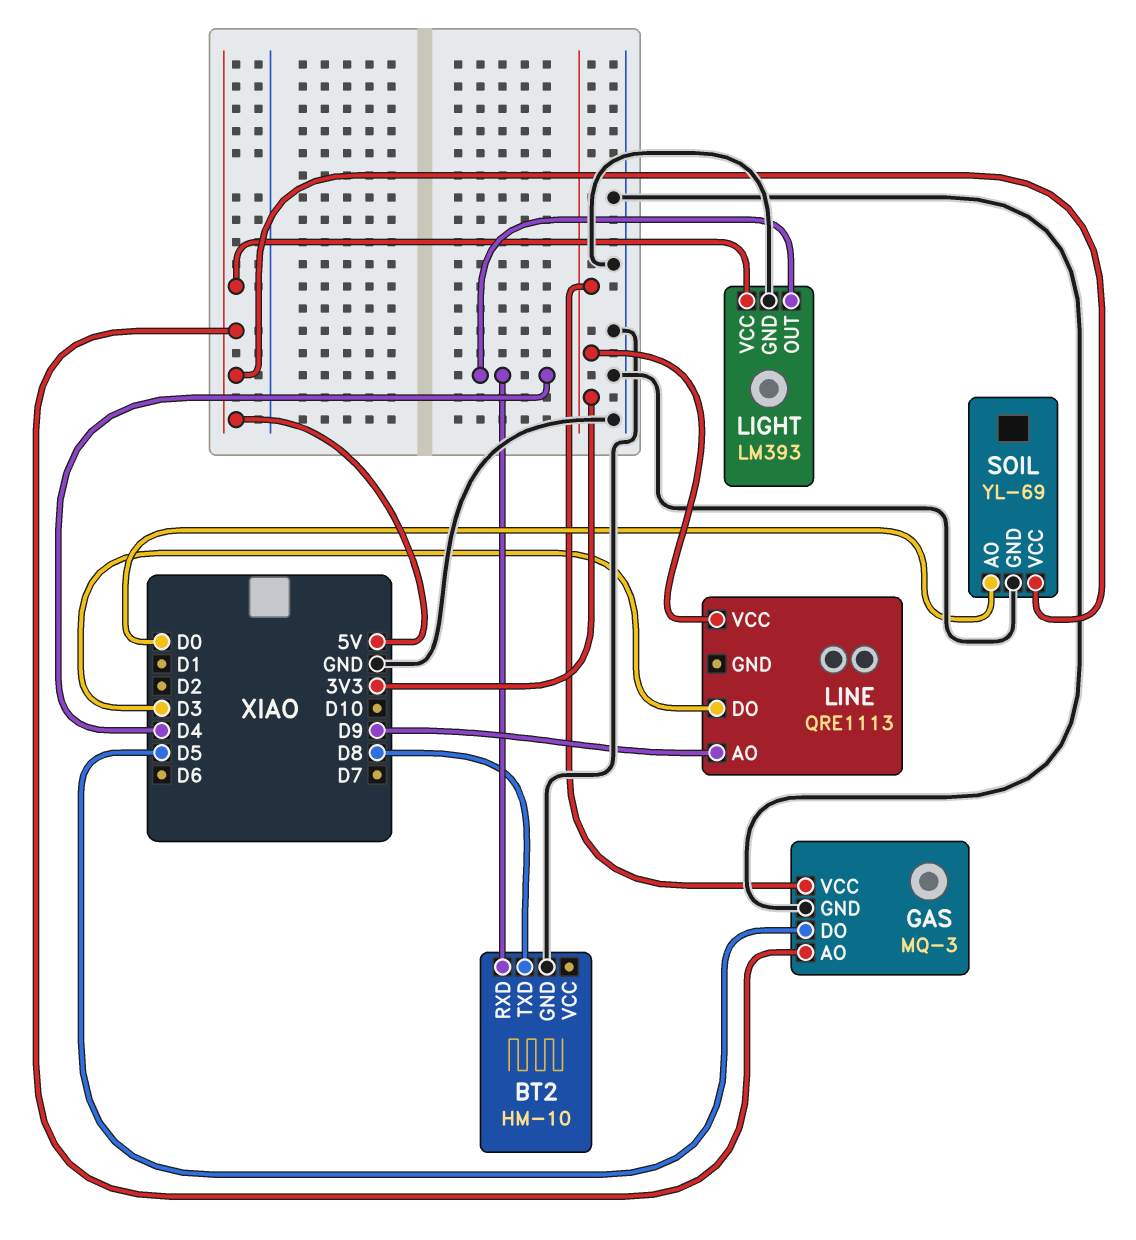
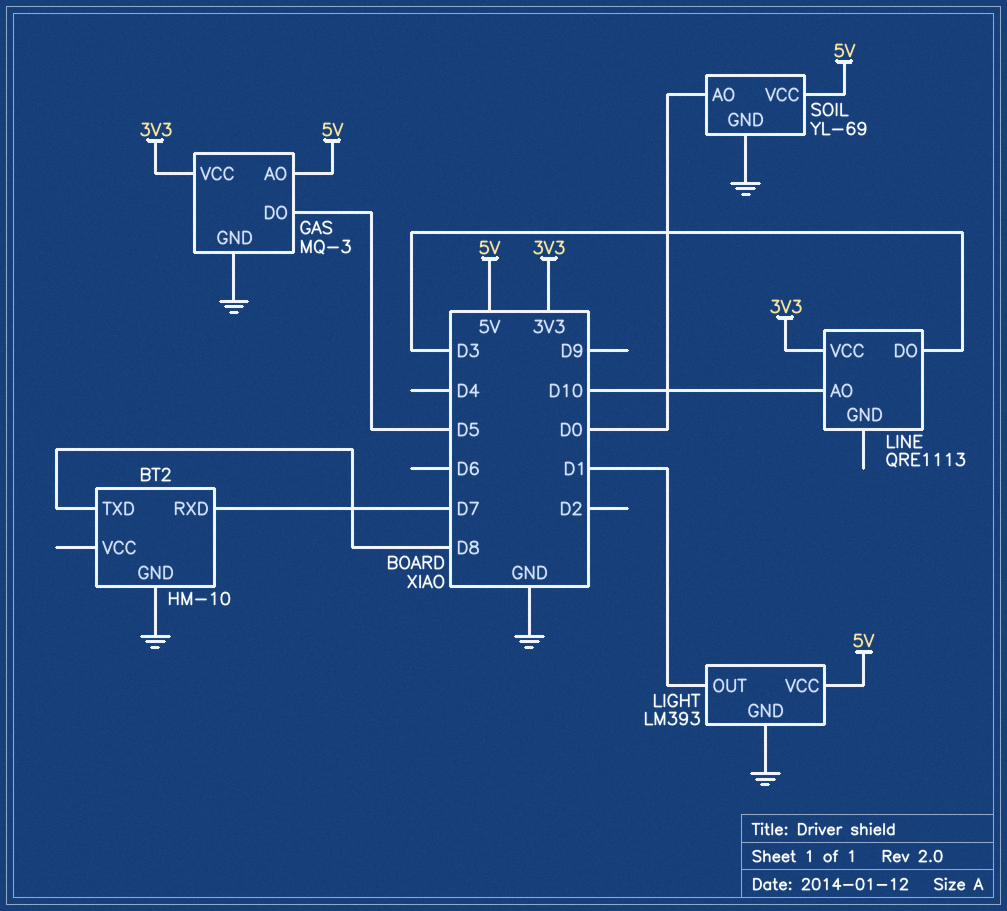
BT2 pin RXD: D4 -> D7
LIGHT pin OUT: D4 -> D1
LINE pin AO: D9 -> D10

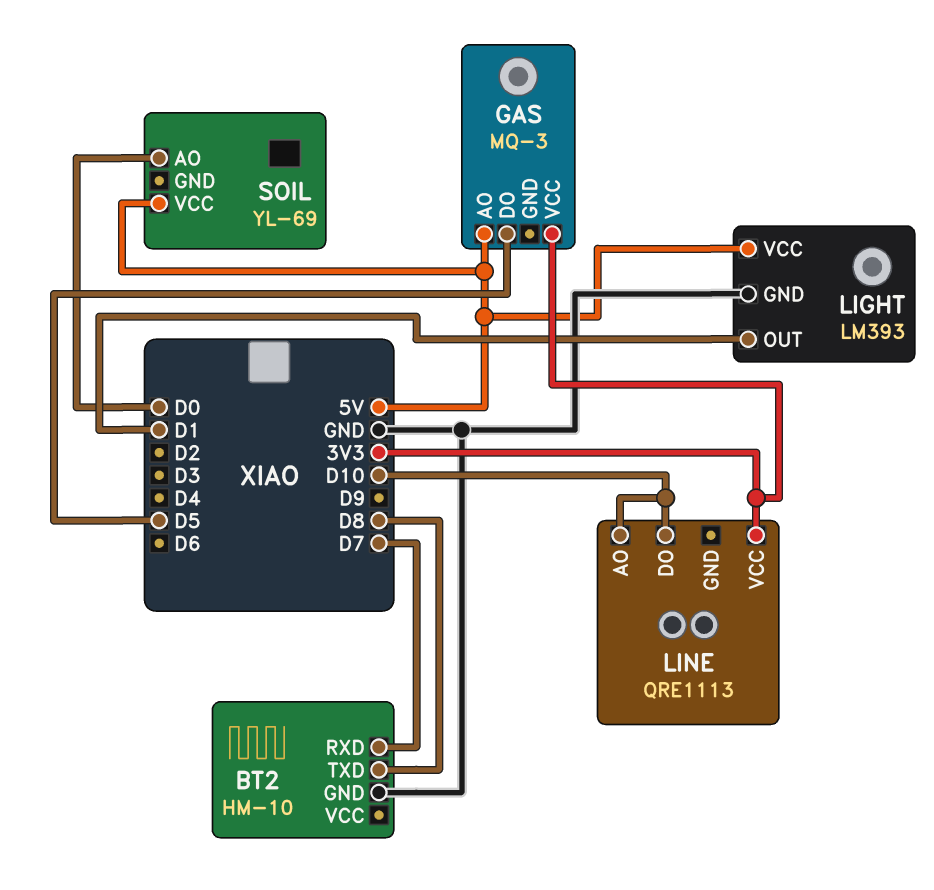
GAS pin GND: GND -> none
LINE pin DO: D3 -> D10
SOIL pin GND: GND -> none

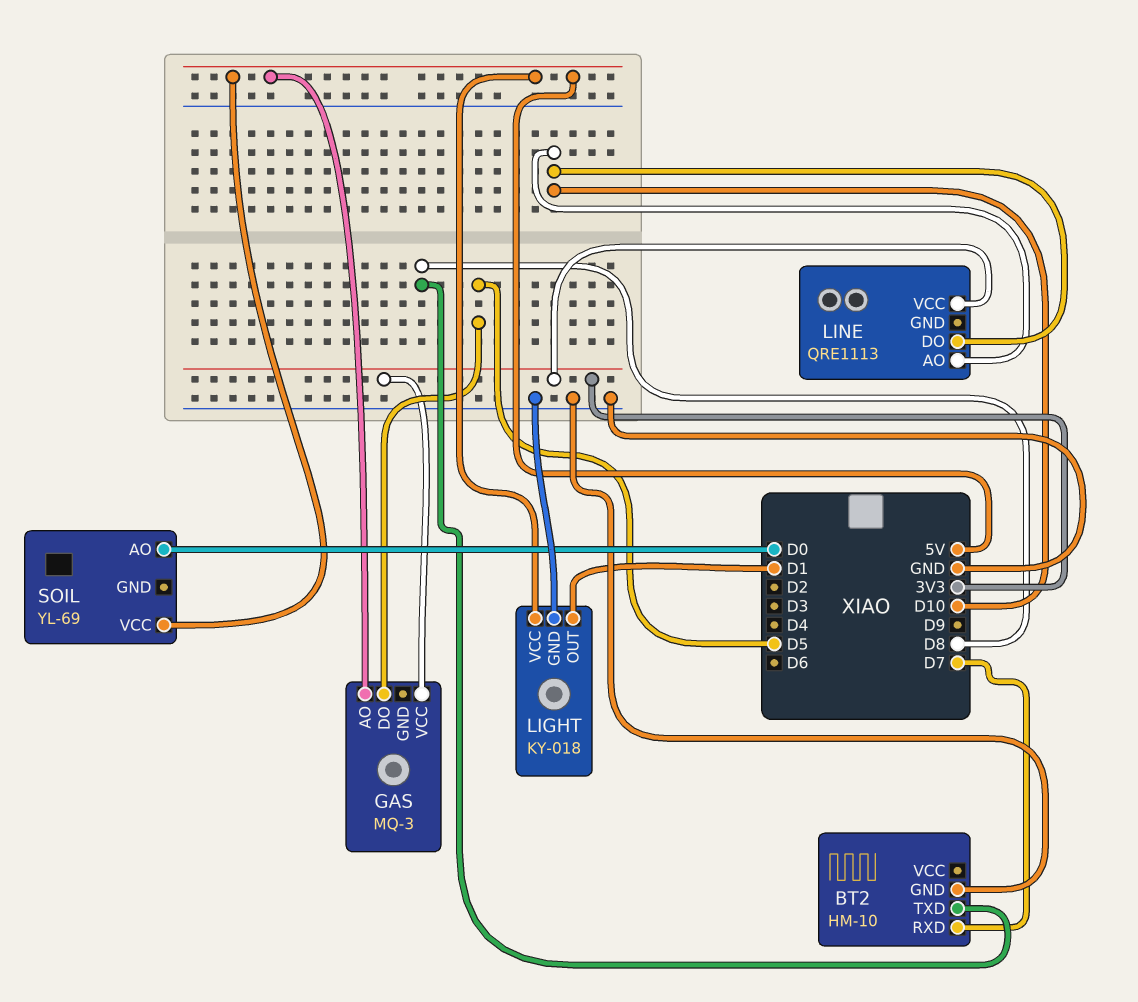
LIGHT: LM393 -> KY-018

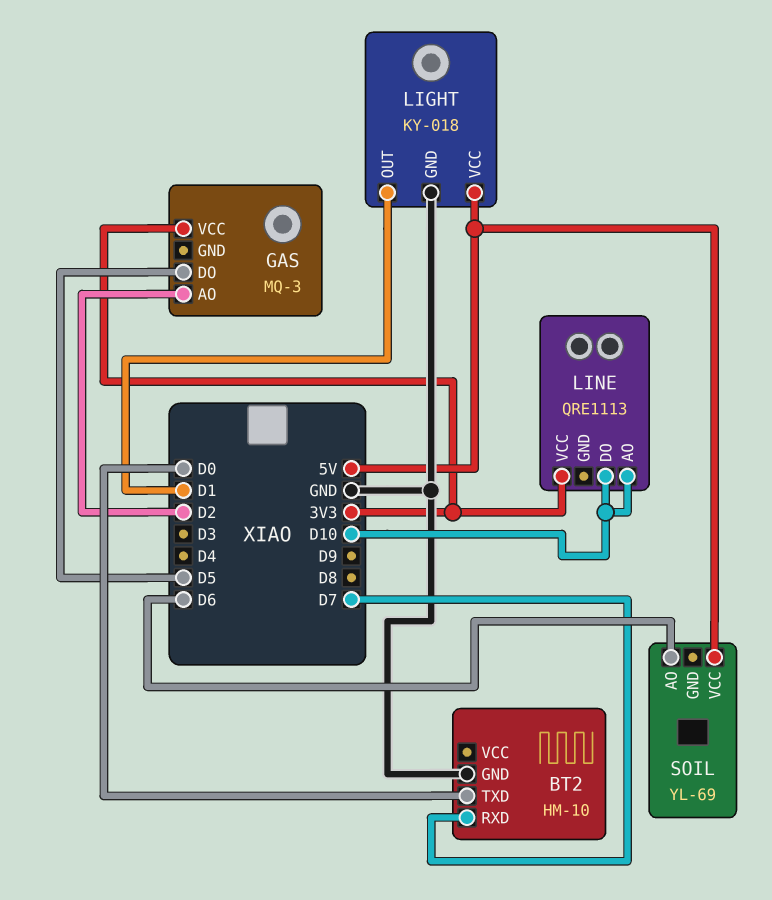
BT2 pin TXD: D8 -> D0
GAS pin AO: 5V -> D2
SOIL pin AO: D0 -> D6

